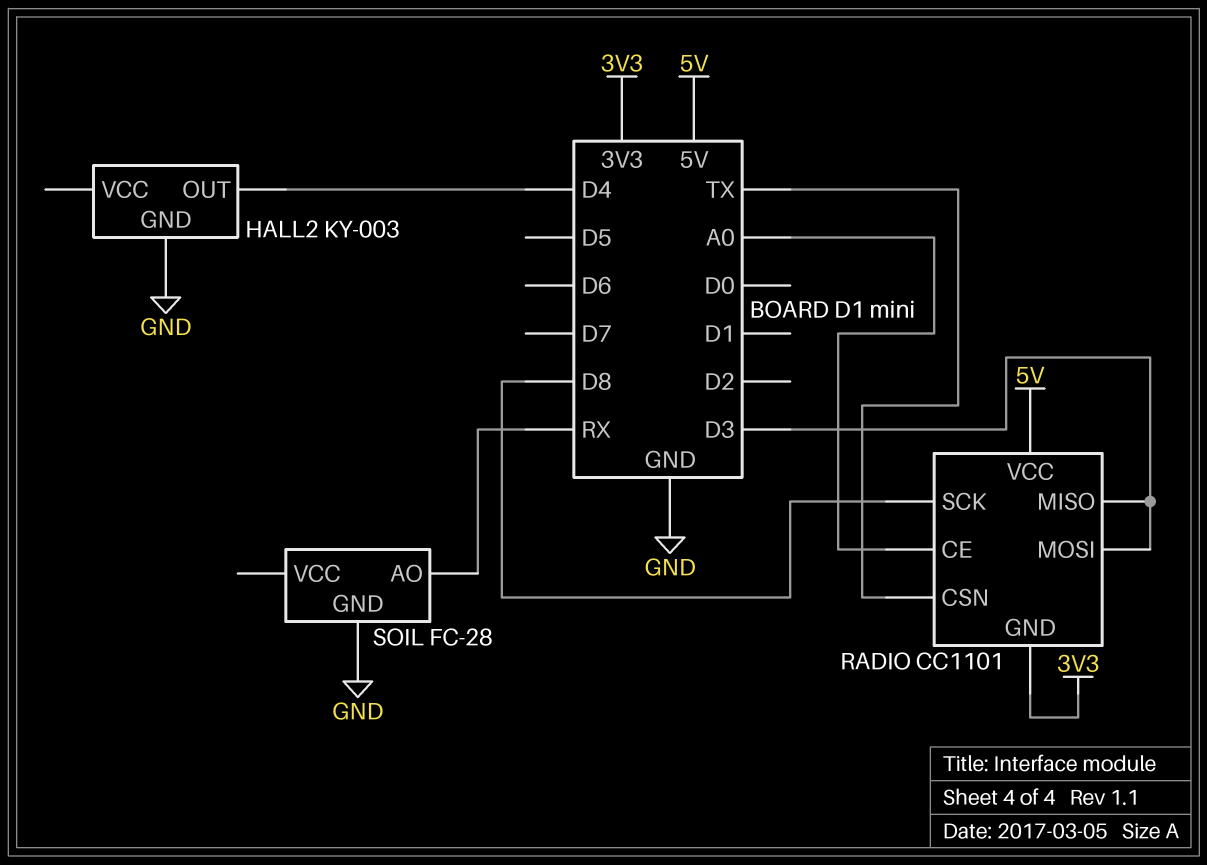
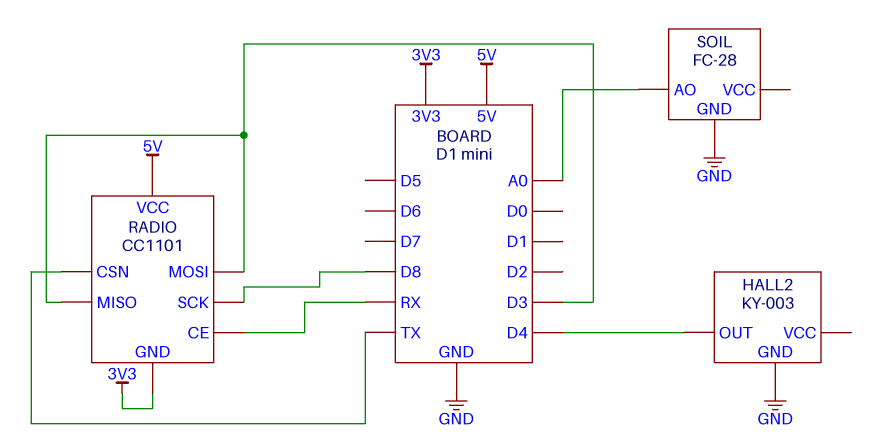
RADIO pin CE: A0 -> RX
SOIL pin AO: RX -> A0

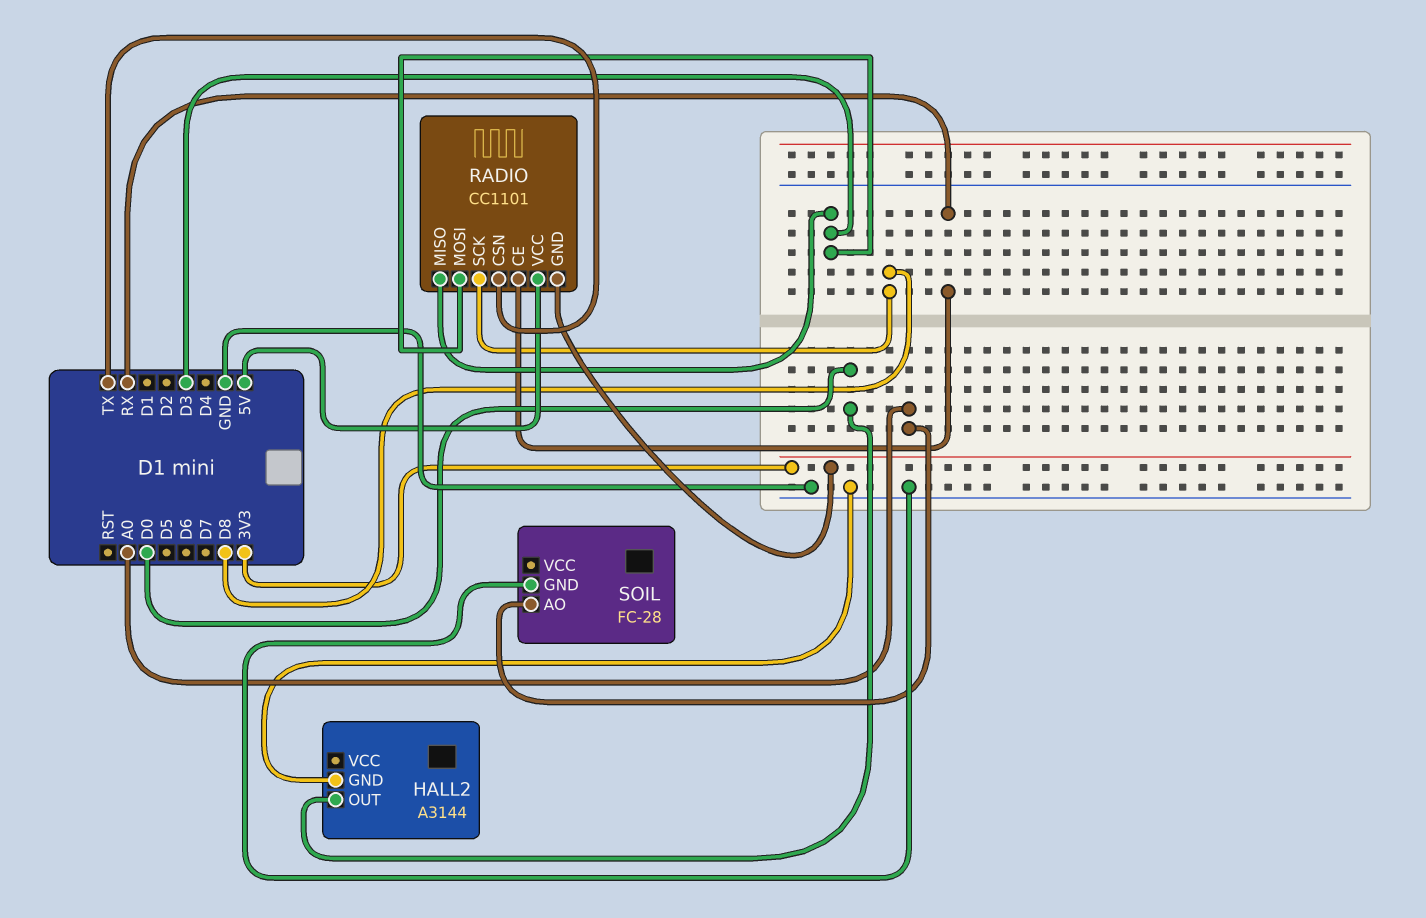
HALL2: KY-003 -> A3144
HALL2 pin OUT: D4 -> D0

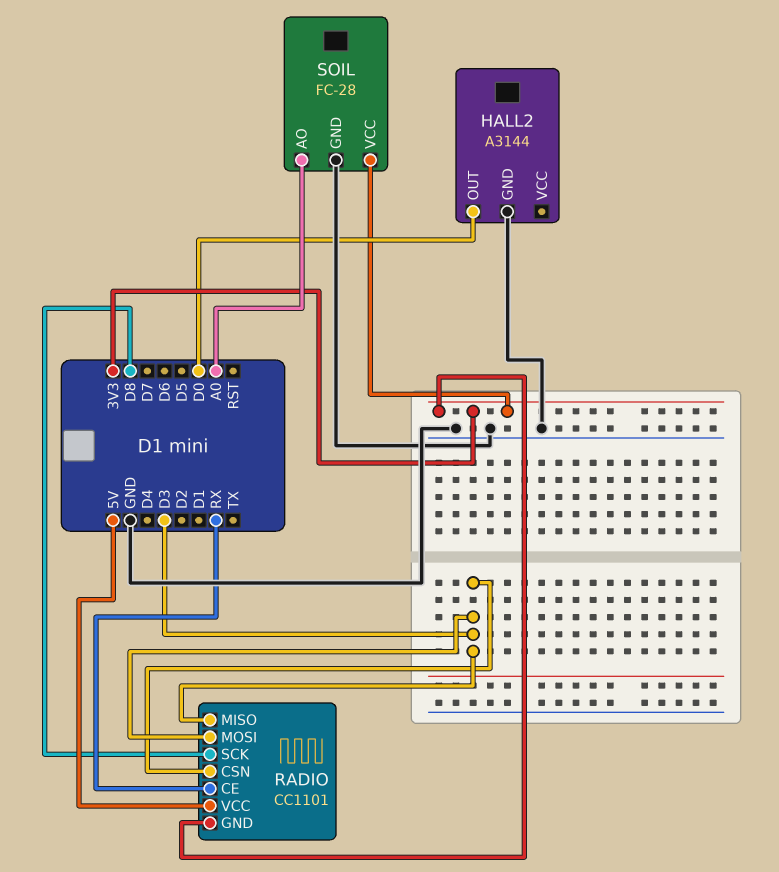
RADIO pin CSN: TX -> D3
SOIL pin VCC: none -> 3V3

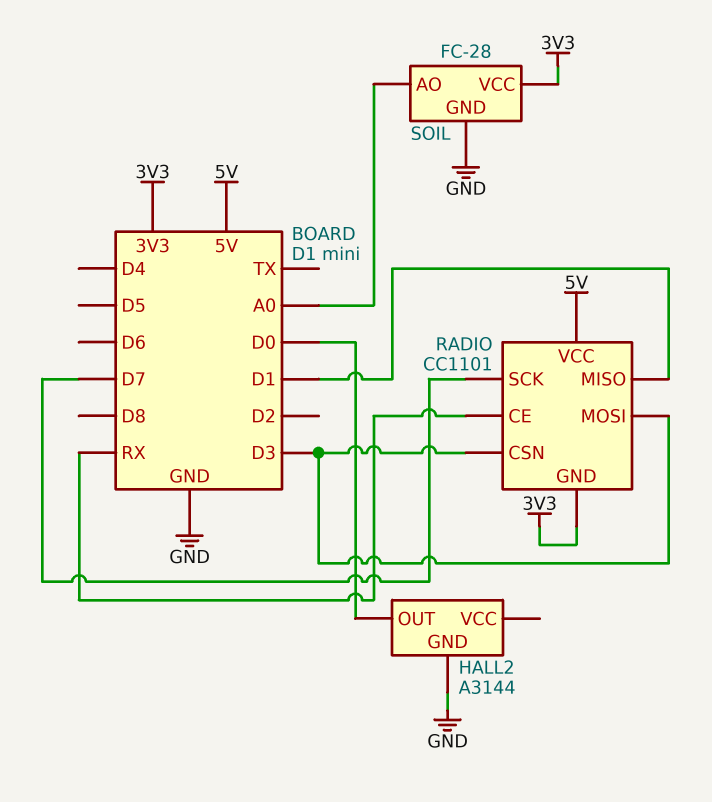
RADIO pin MISO: D3 -> D1
RADIO pin SCK: D8 -> D7

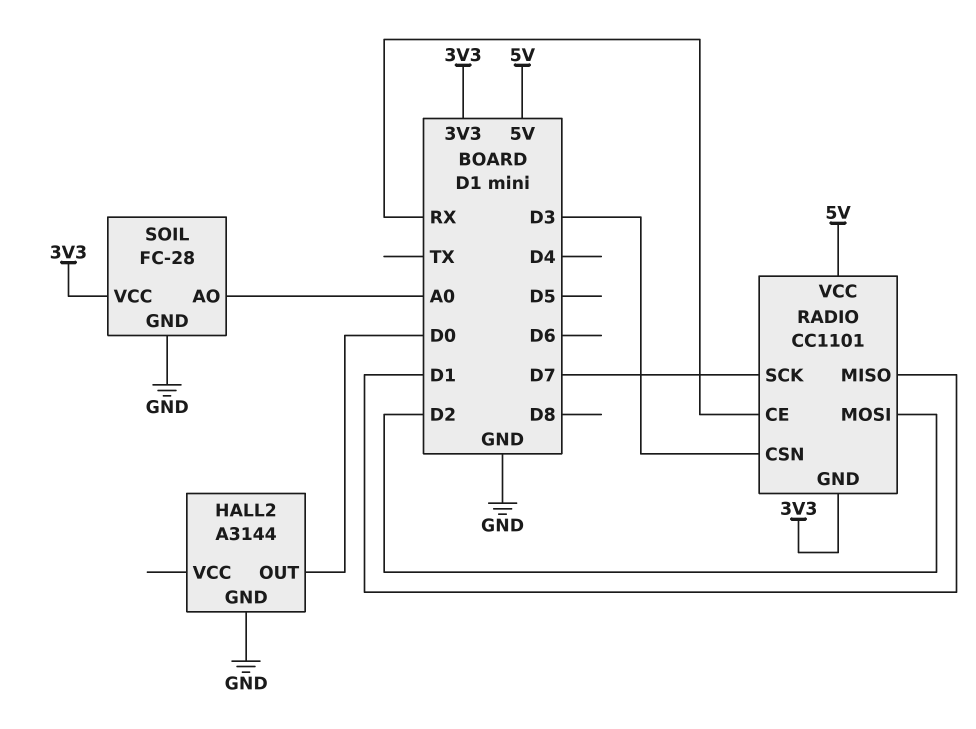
RADIO pin MOSI: D3 -> D2

